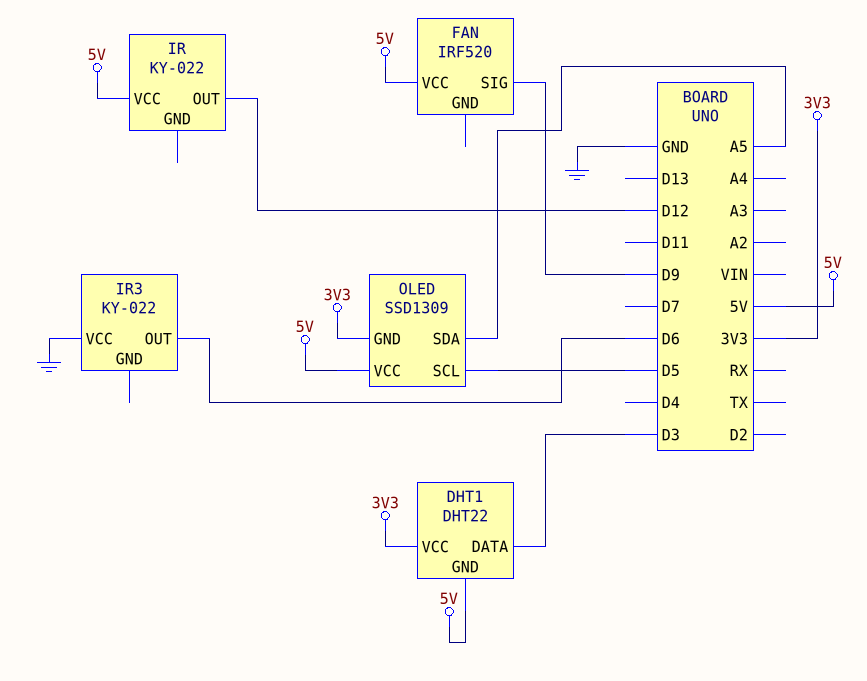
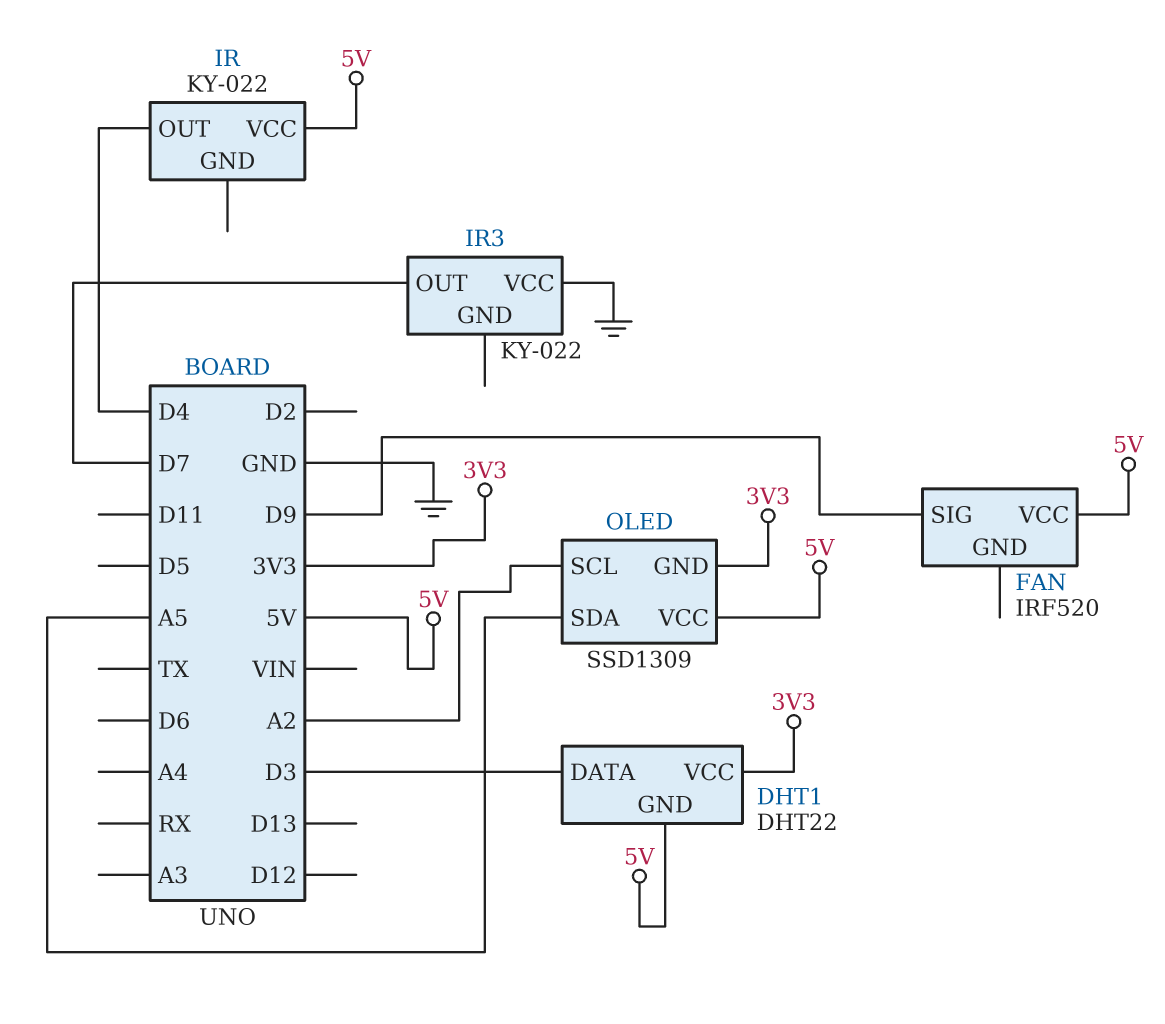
IR pin OUT: D12 -> D4
IR3 pin OUT: D6 -> D7
OLED pin SCL: D5 -> A2

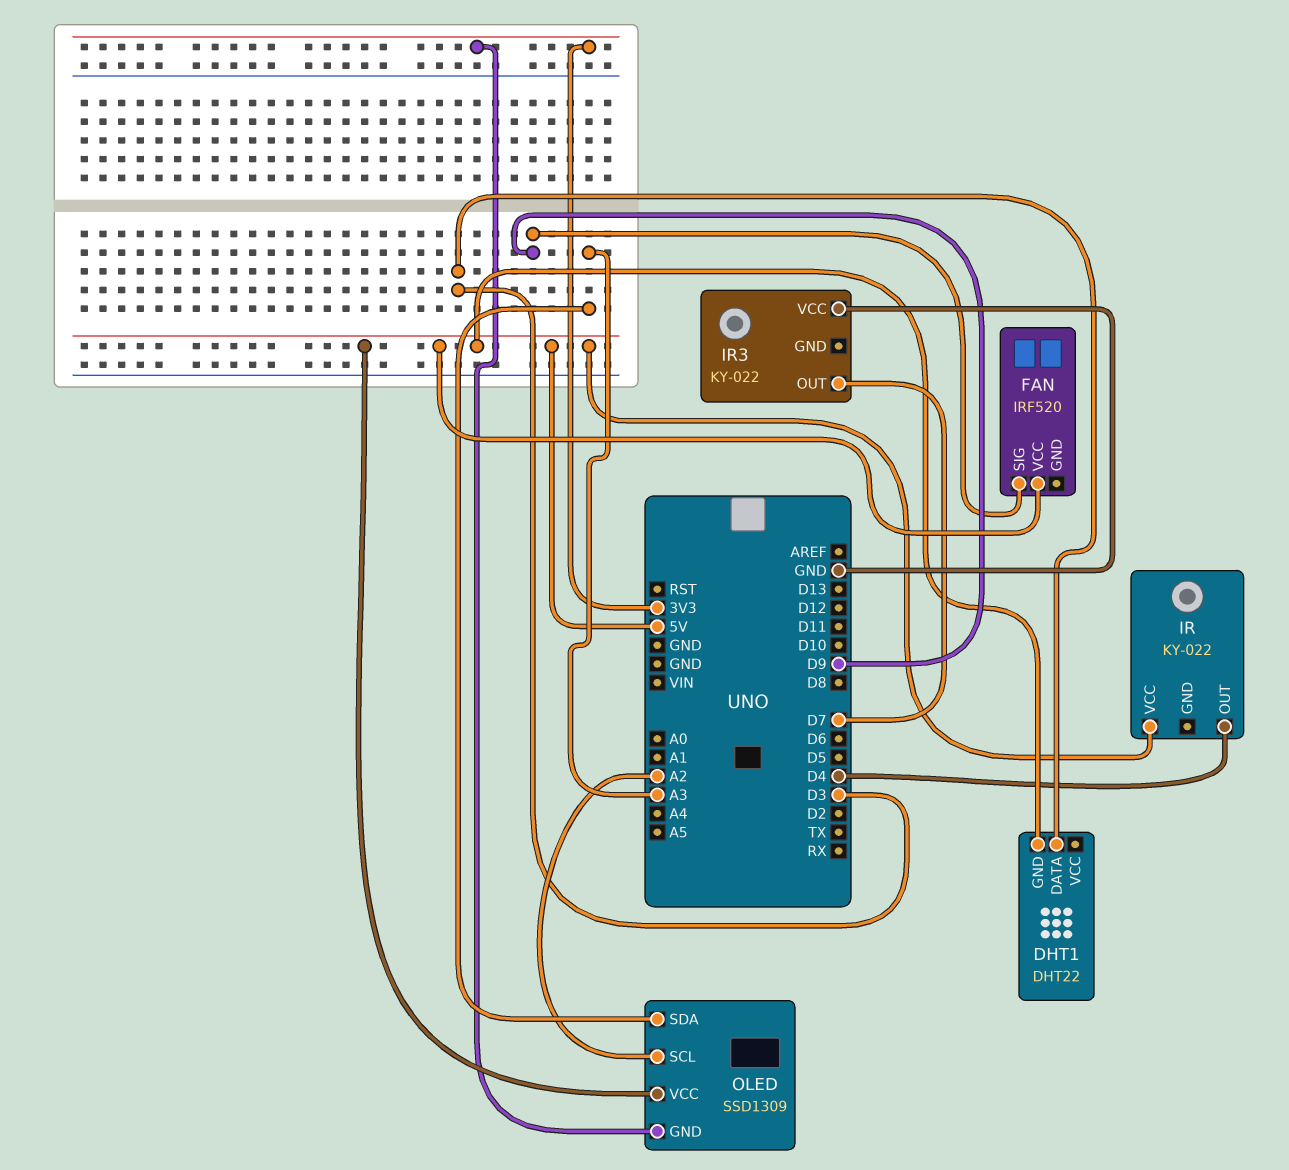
DHT1 pin VCC: 3V3 -> none
OLED pin SDA: A5 -> A3

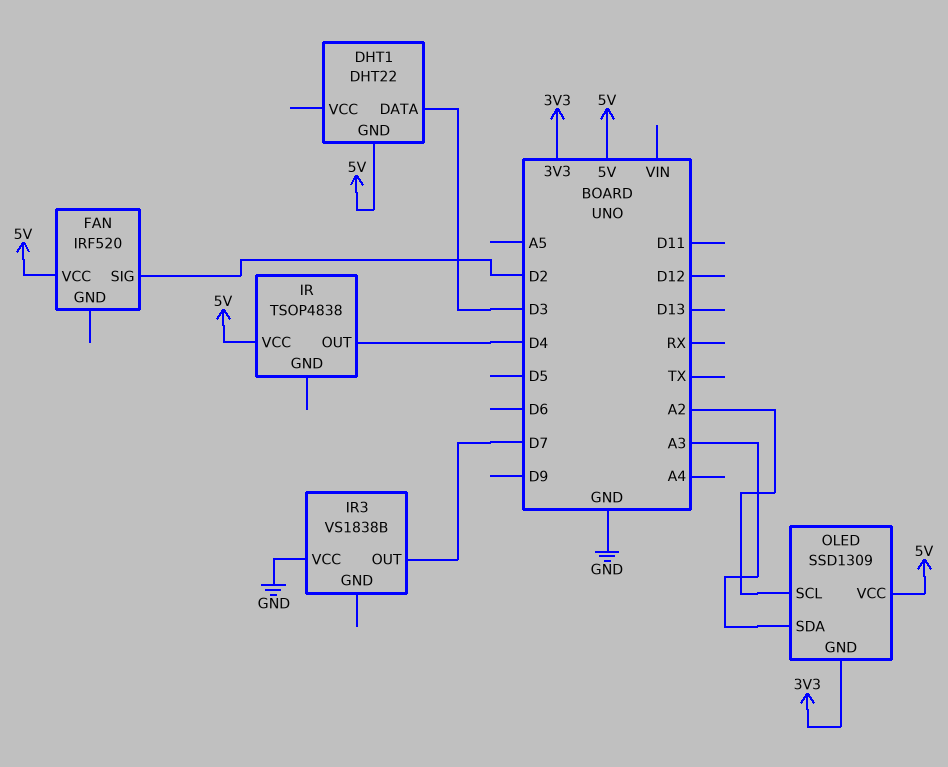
FAN pin SIG: D9 -> D2
IR: KY-022 -> TSOP4838
IR3: KY-022 -> VS1838B

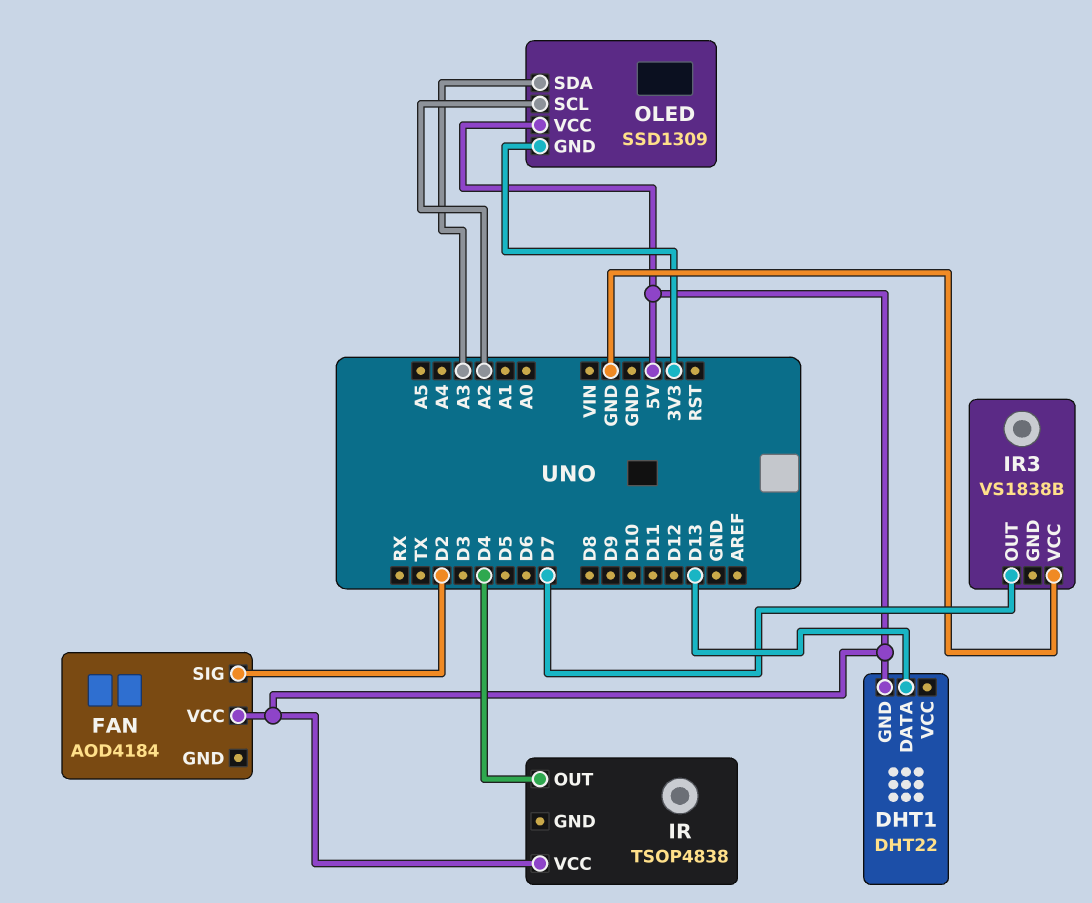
DHT1 pin DATA: D3 -> D13
FAN: IRF520 -> AOD4184

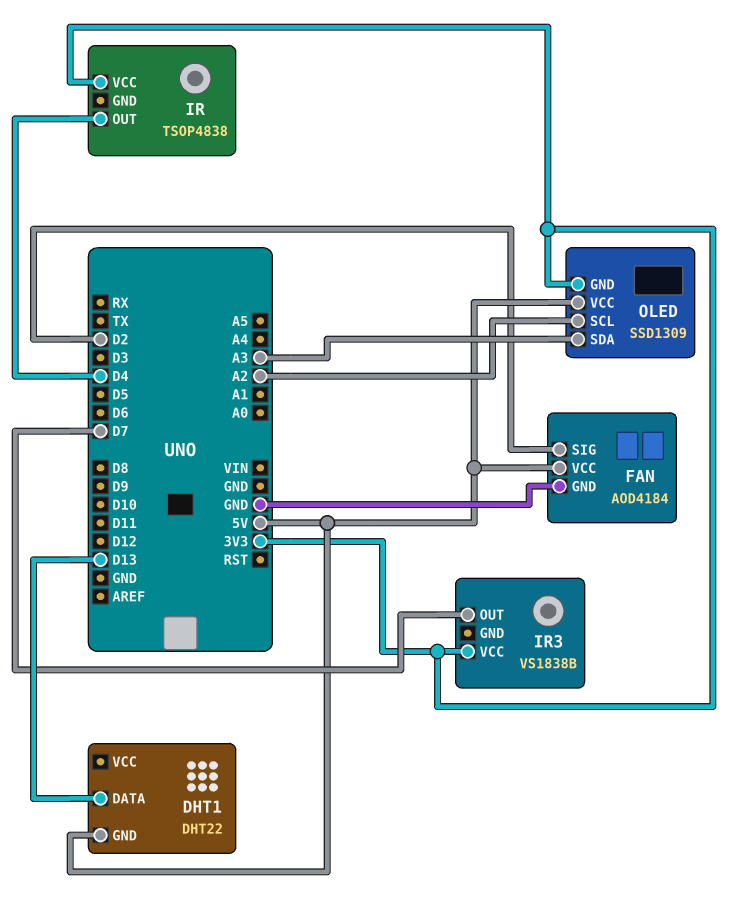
FAN pin GND: none -> GND
IR pin VCC: 5V -> 3V3
IR3 pin VCC: GND -> 3V3

